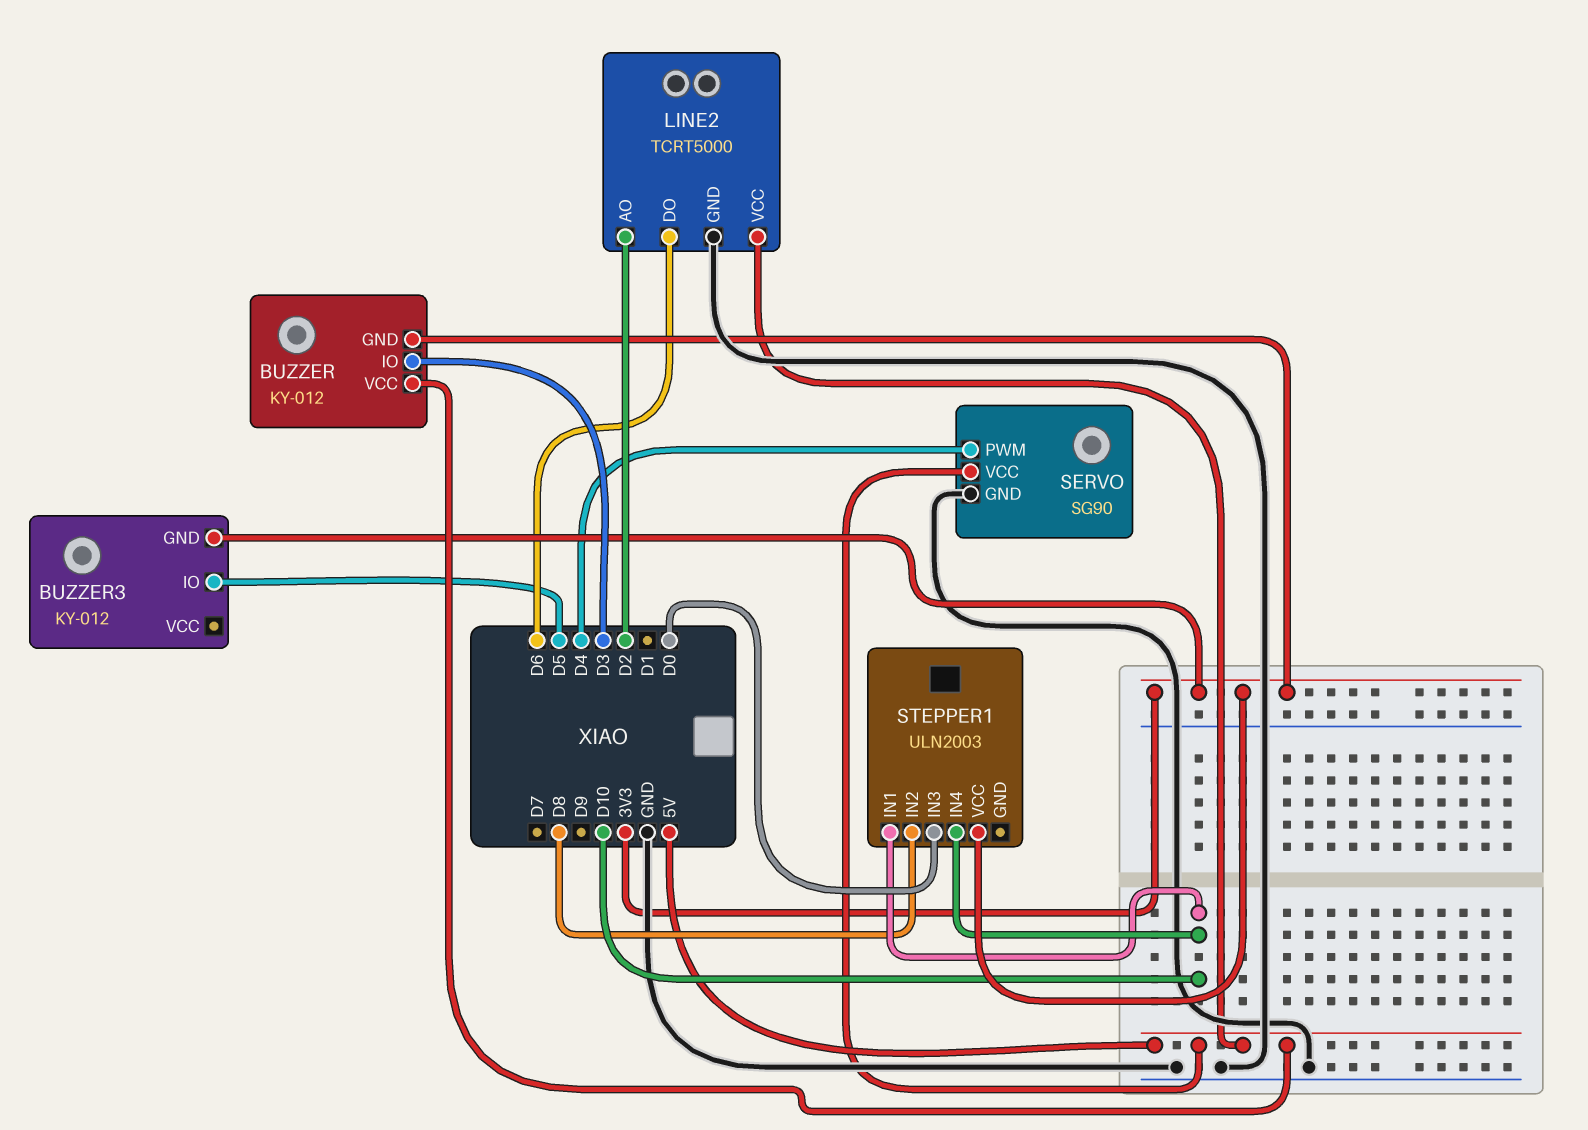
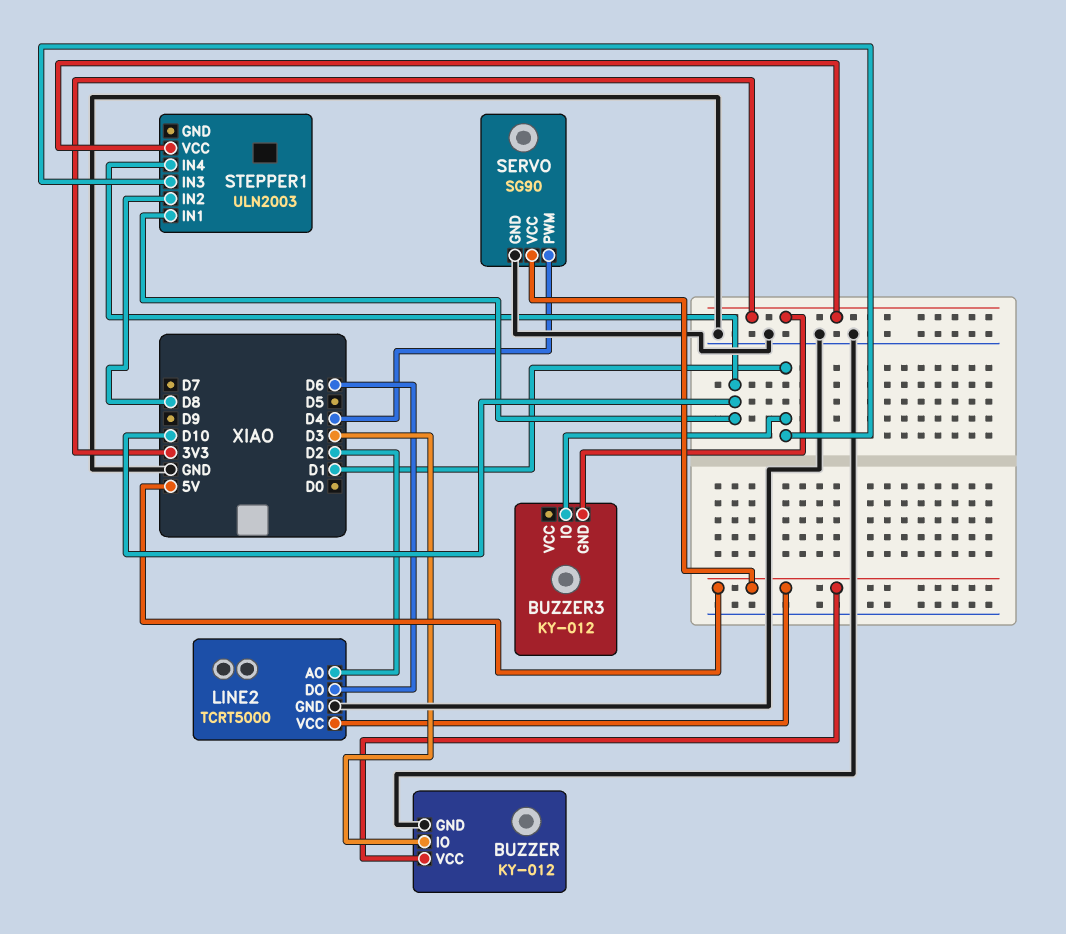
BUZZER pin GND: 3V3 -> GND
BUZZER3 pin IO: D5 -> D1
STEPPER1 pin IN3: D0 -> D1

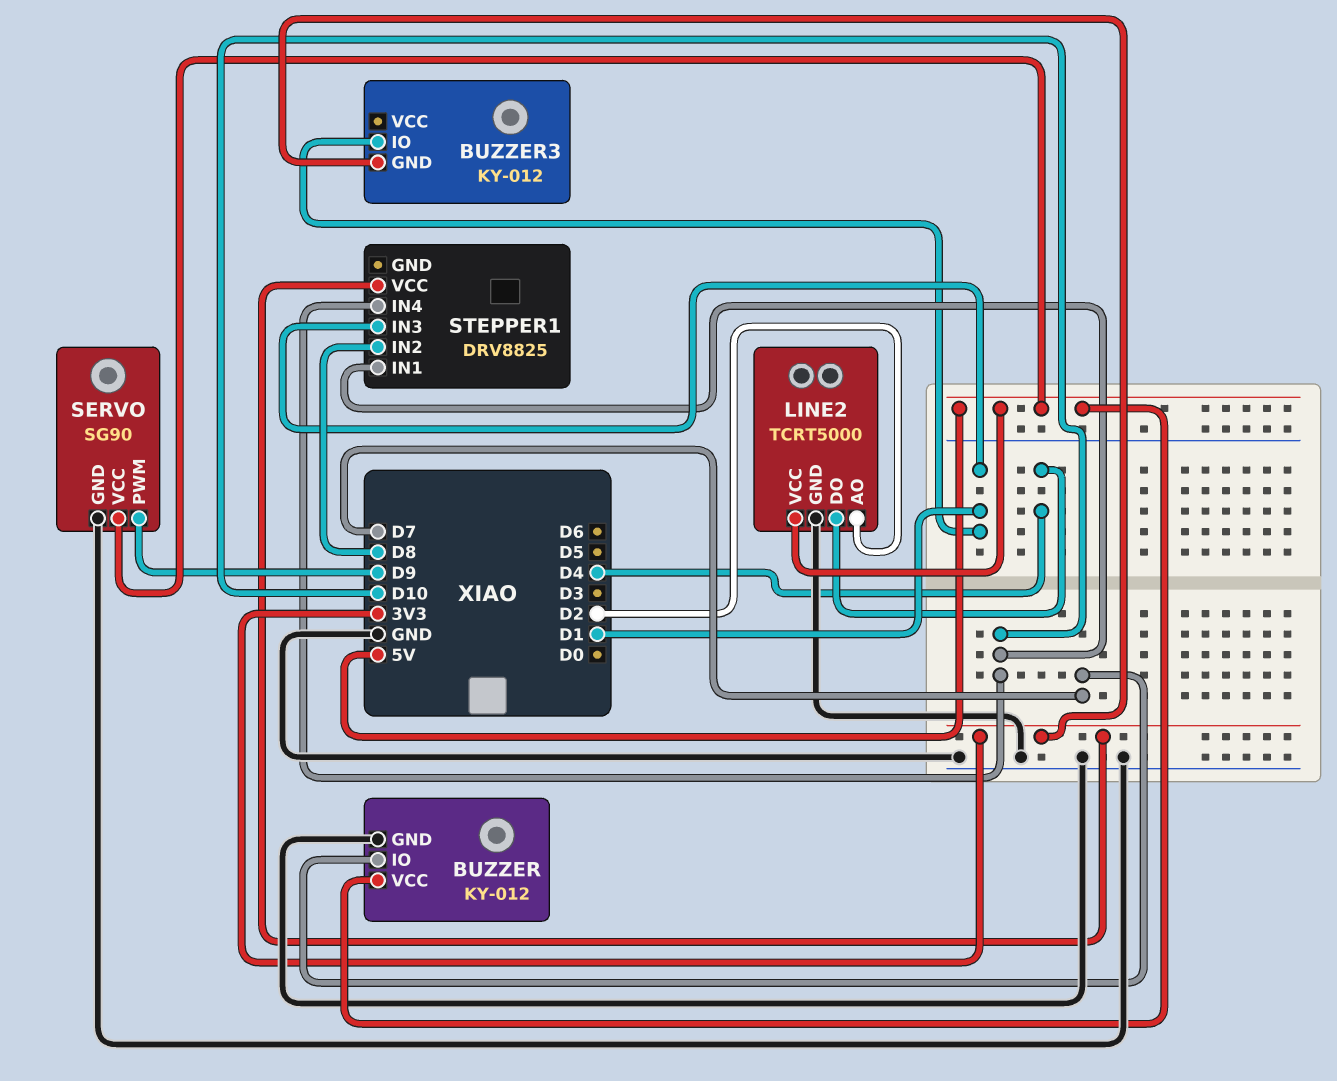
BUZZER pin IO: D3 -> D7
LINE2 pin DO: D6 -> D4
SERVO pin PWM: D4 -> D9
STEPPER1: ULN2003 -> DRV8825

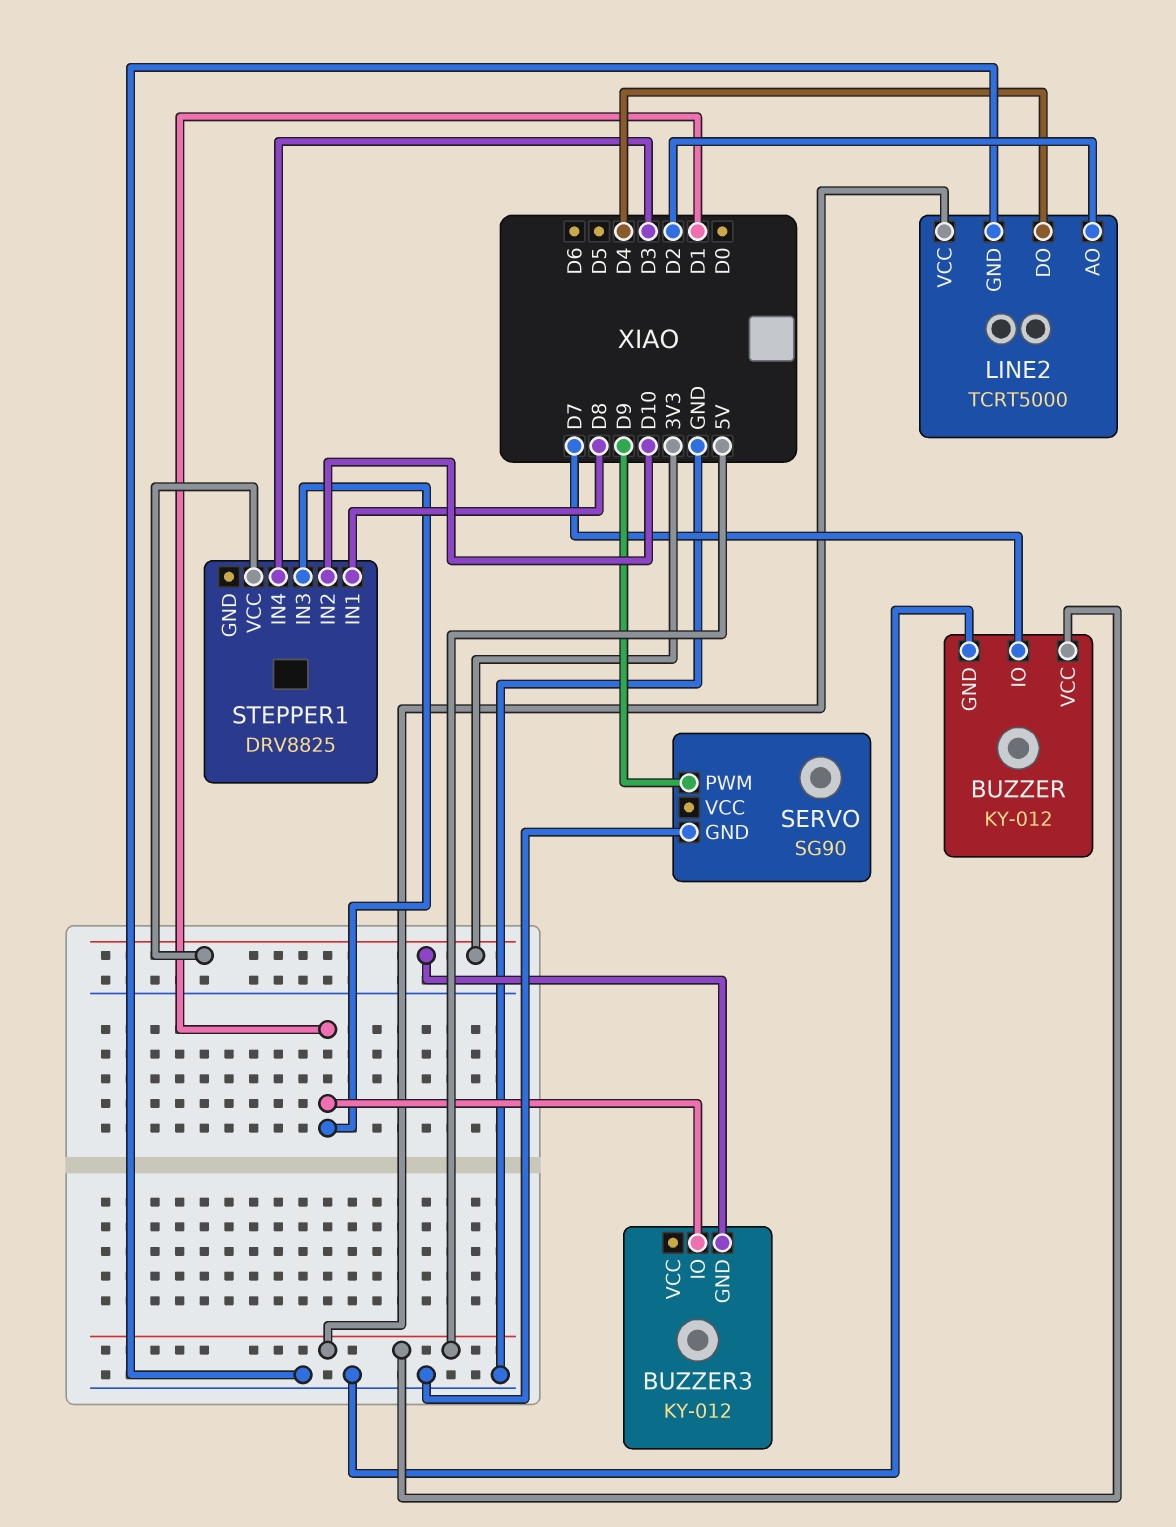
SERVO pin VCC: 5V -> none
STEPPER1 pin IN1: D10 -> D8
STEPPER1 pin IN2: D8 -> D10
STEPPER1 pin IN4: D10 -> D3

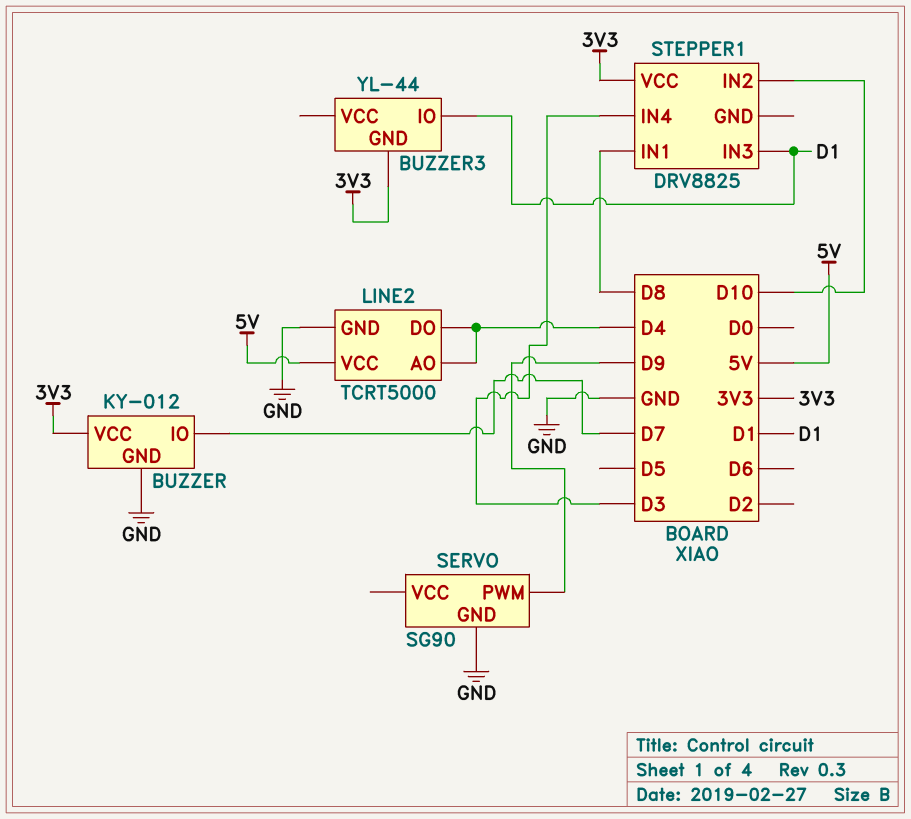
BUZZER pin VCC: 5V -> 3V3
BUZZER3: KY-012 -> YL-44
LINE2 pin AO: D2 -> D4

